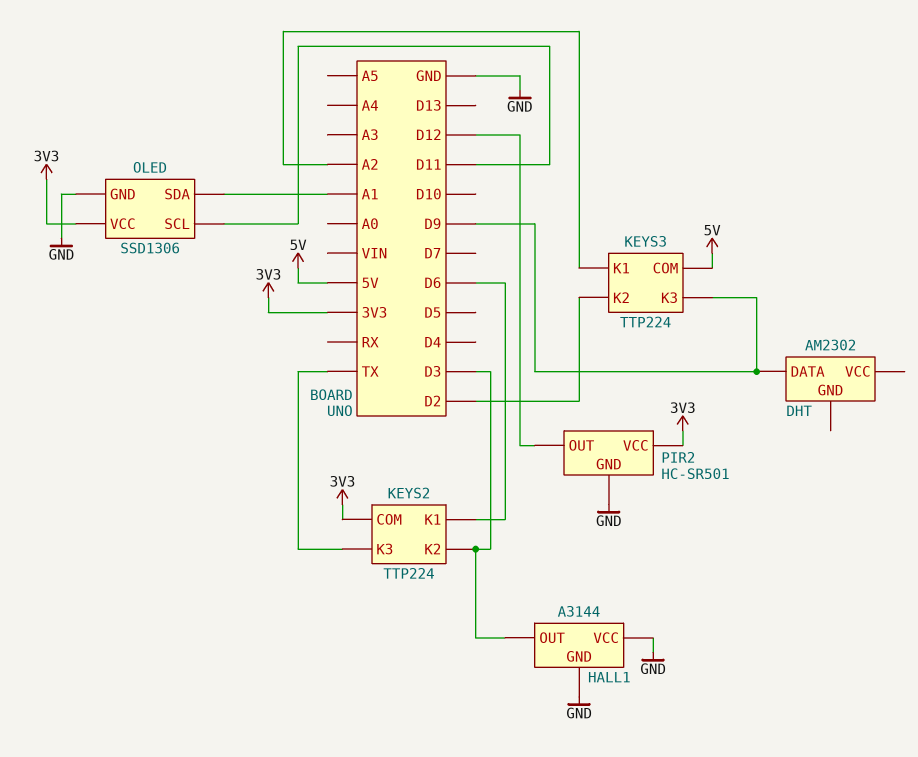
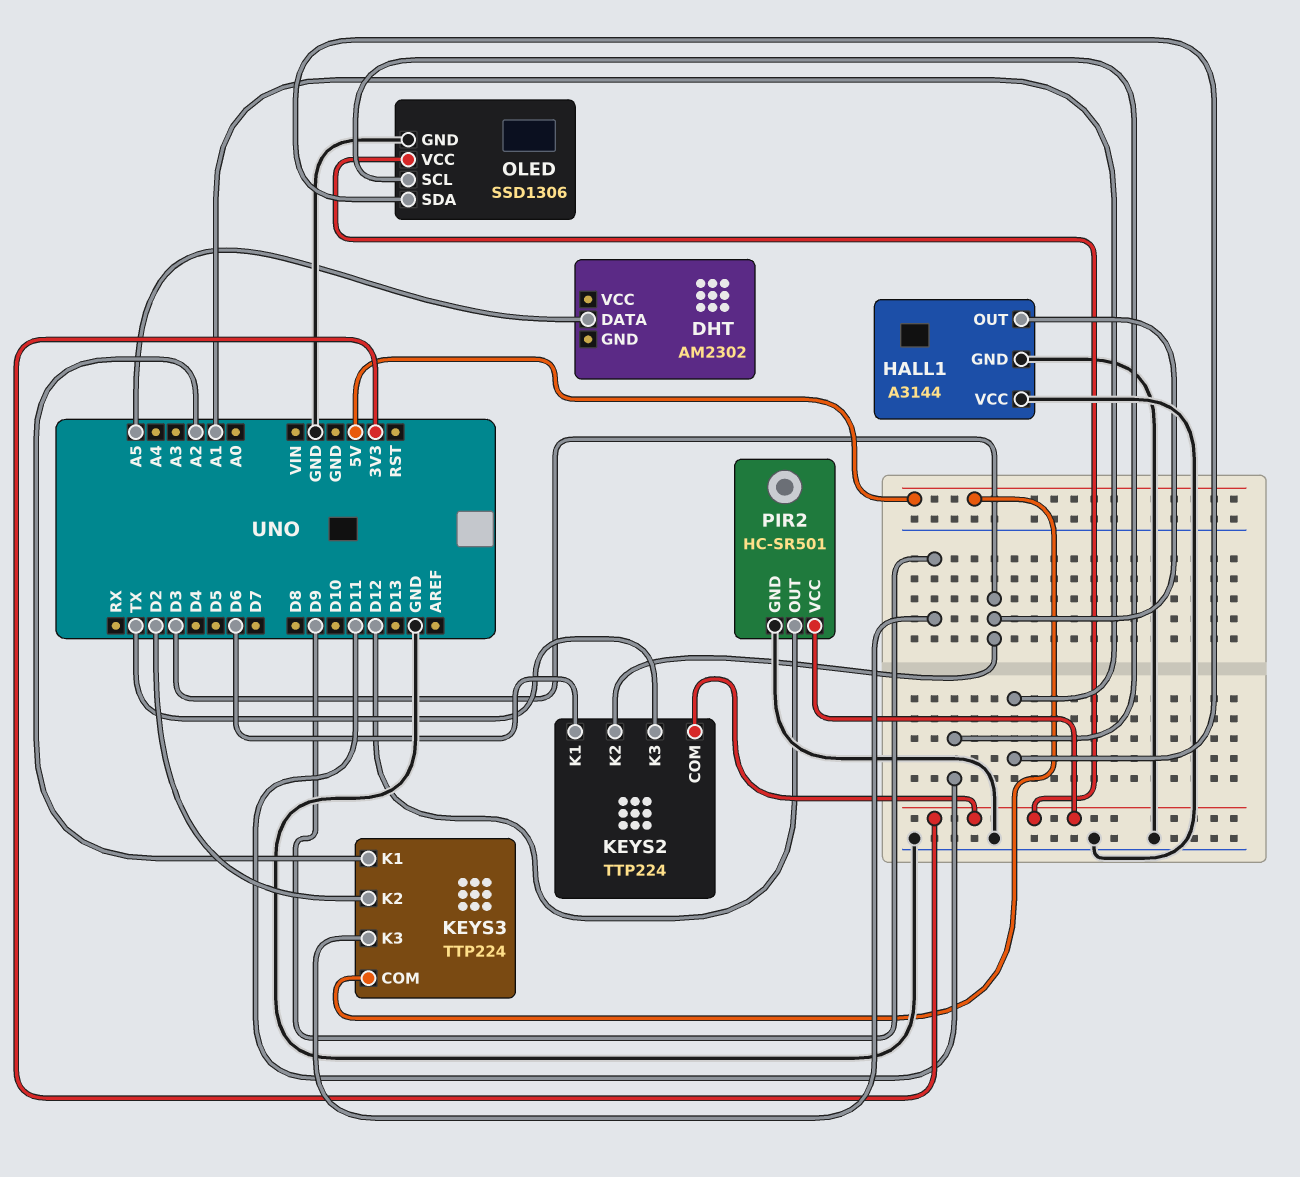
DHT pin DATA: D9 -> A5

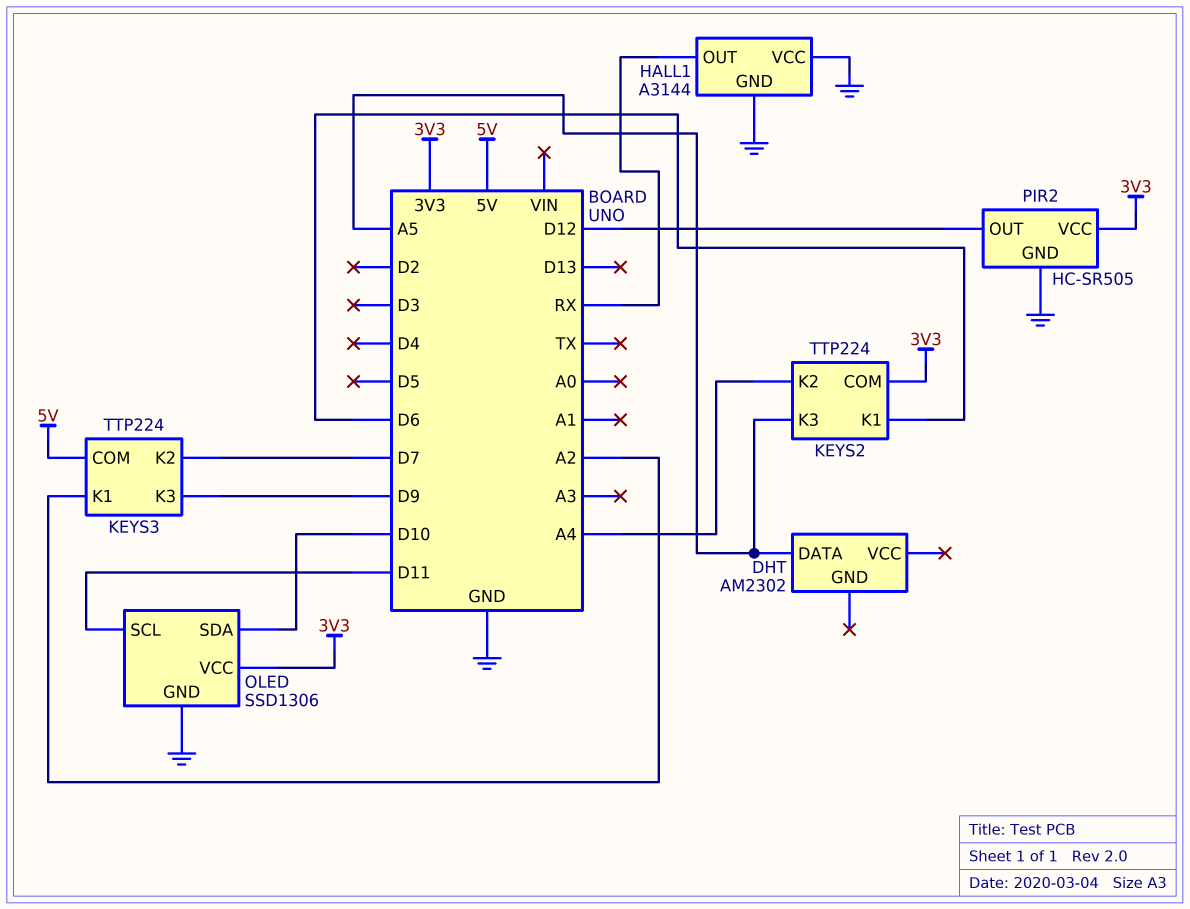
HALL1 pin OUT: D3 -> RX
KEYS2 pin K2: D3 -> A4
KEYS2 pin K3: TX -> A5
KEYS3 pin K2: D2 -> D7
OLED pin SDA: A1 -> D10
PIR2: HC-SR501 -> HC-SR505

